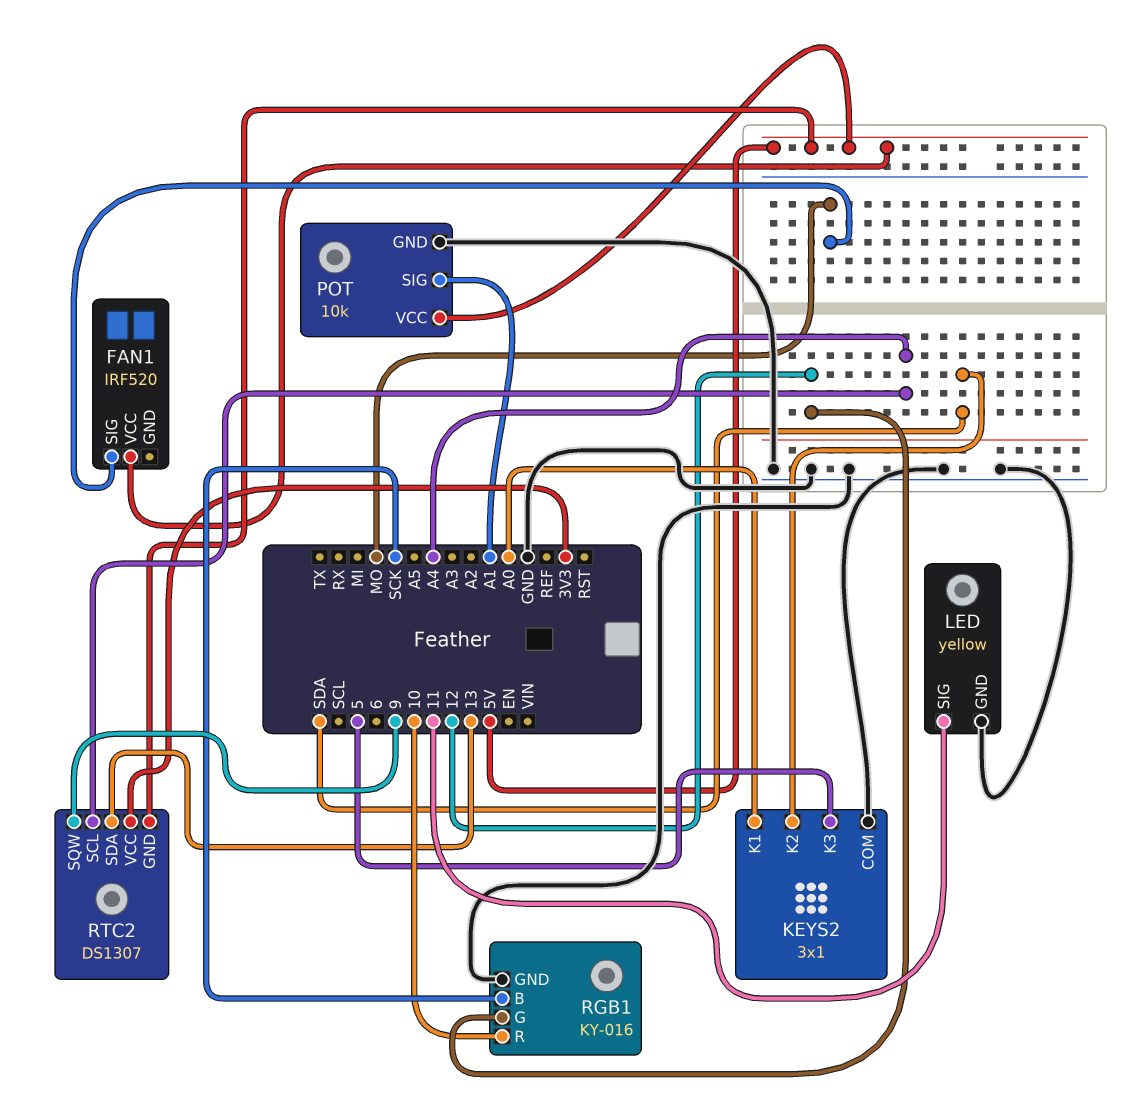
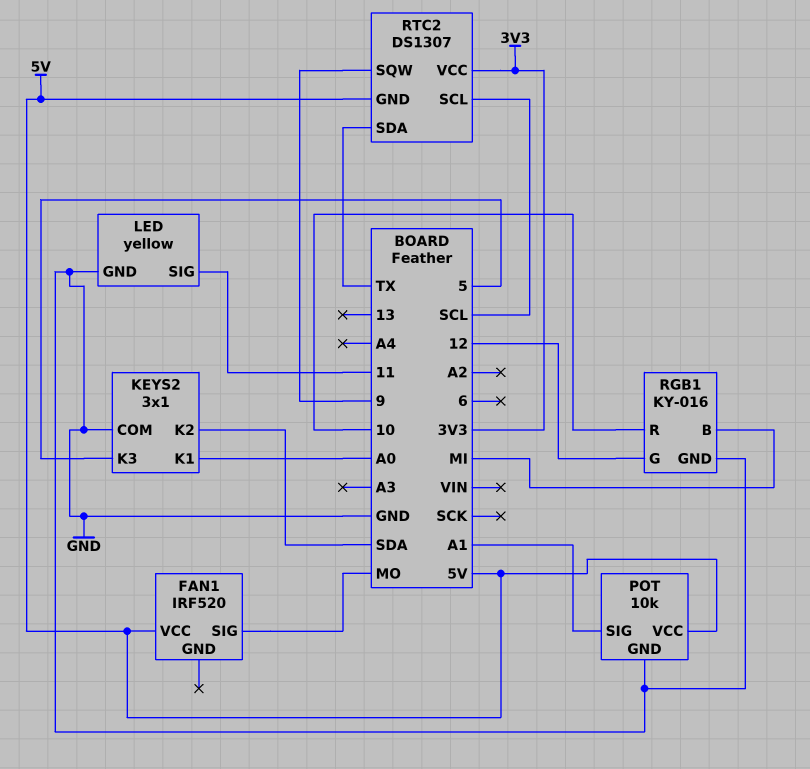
RGB1 pin B: SCK -> MI
RTC2 pin SCL: A4 -> SCL
RTC2 pin SDA: 13 -> TX

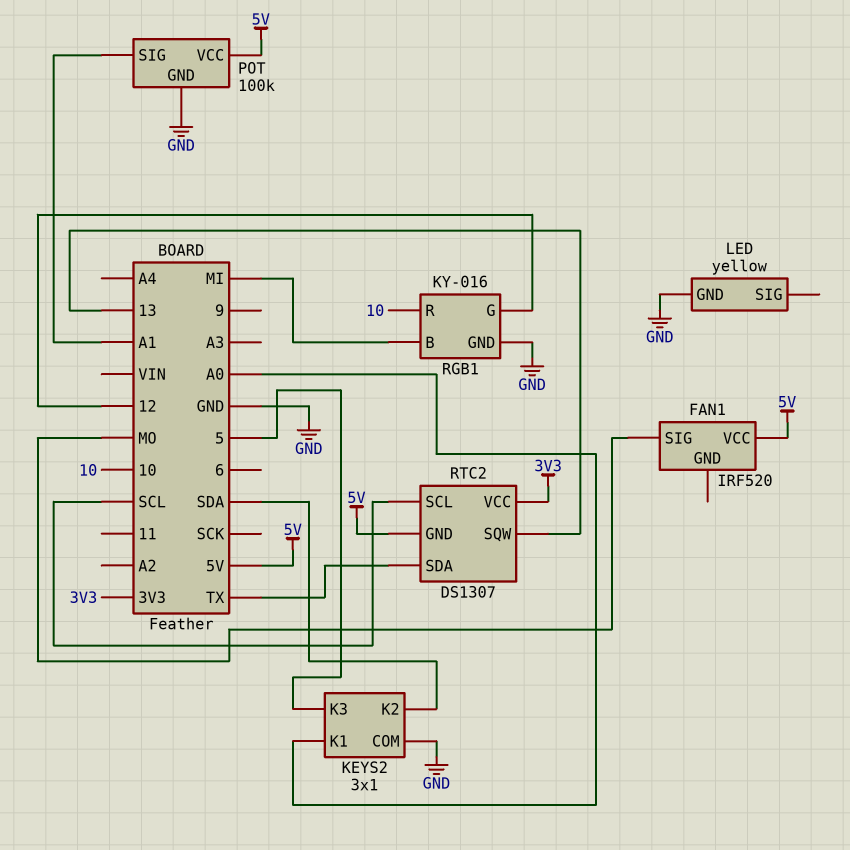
LED pin SIG: 11 -> none
POT: 10k -> 100k
RTC2 pin SQW: 9 -> 13

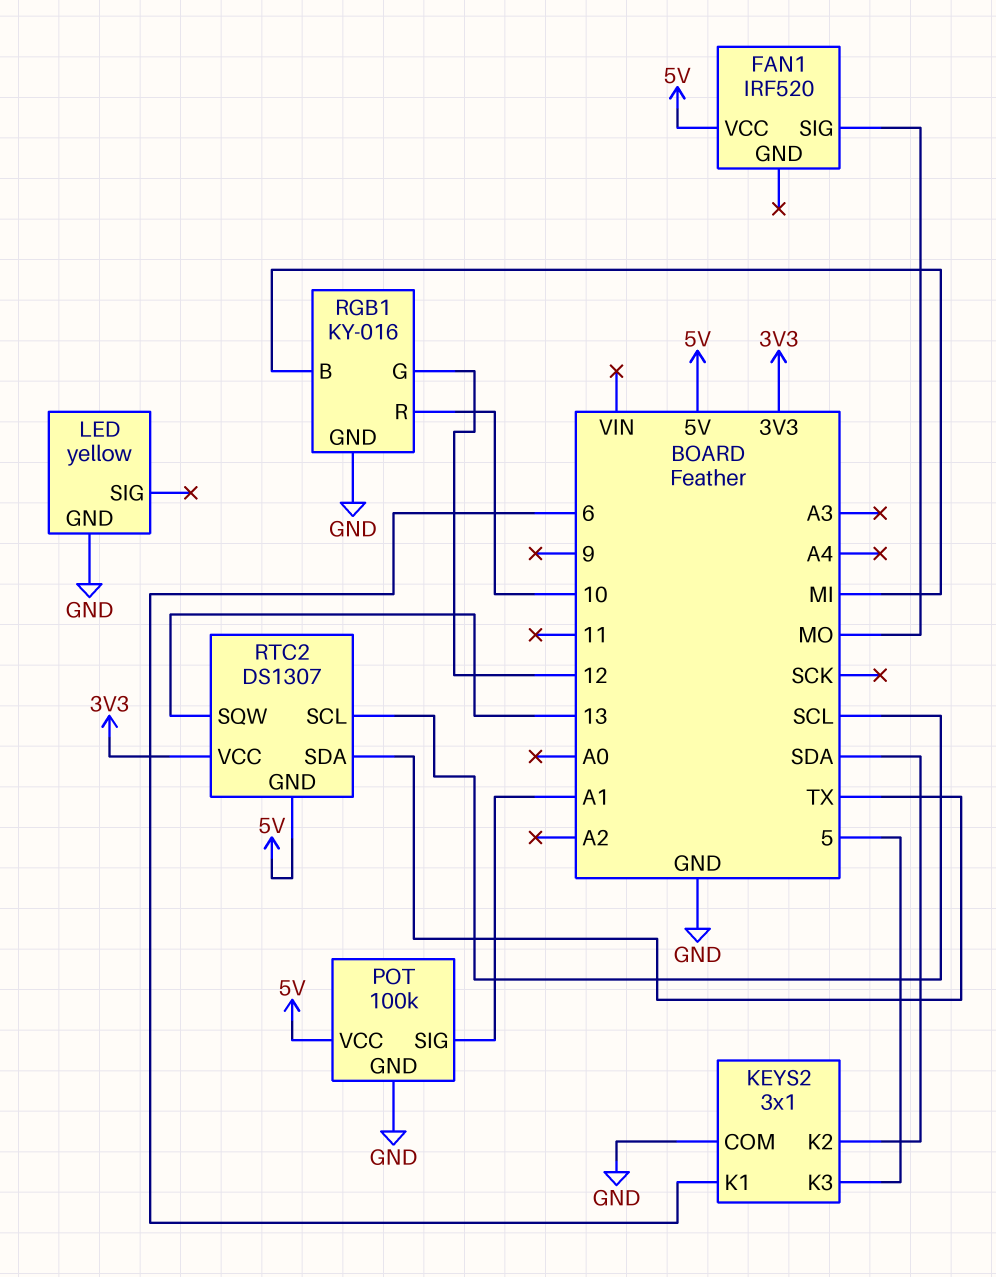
KEYS2 pin K1: A0 -> 6

